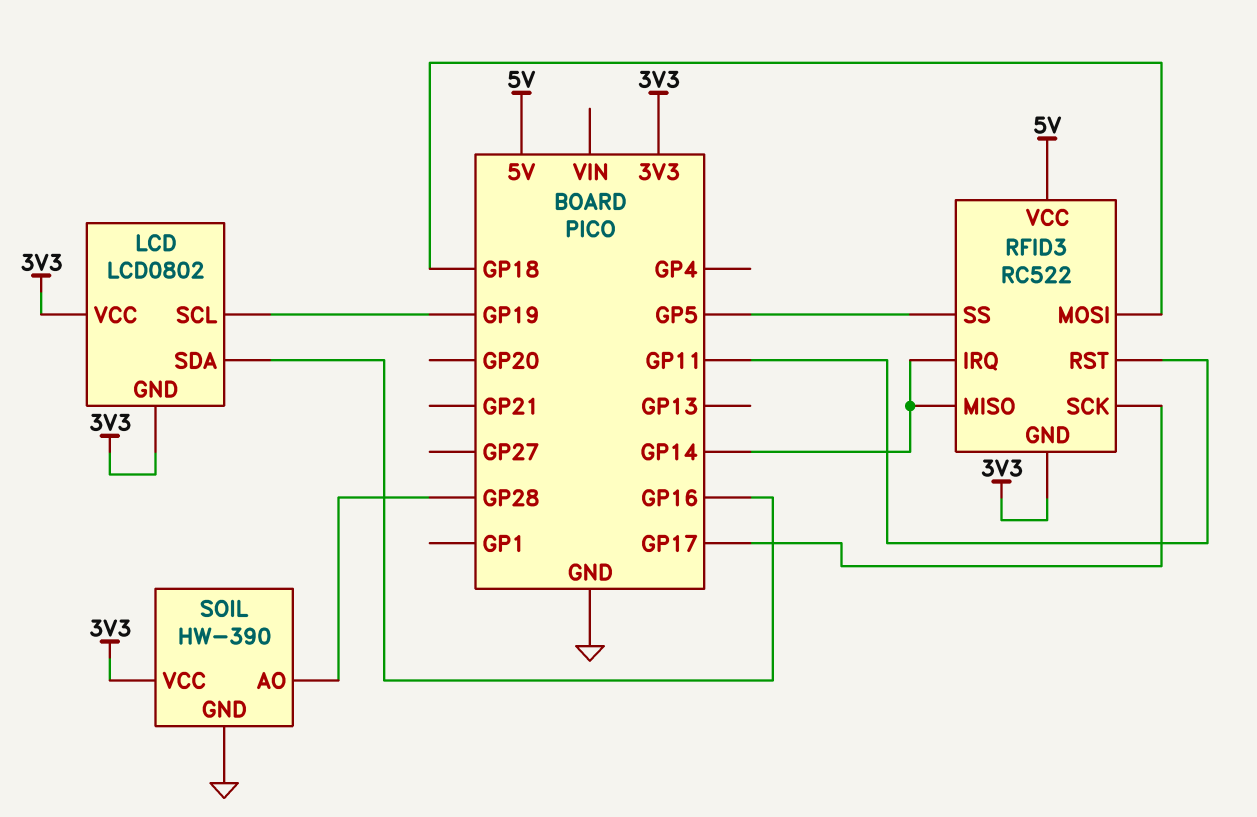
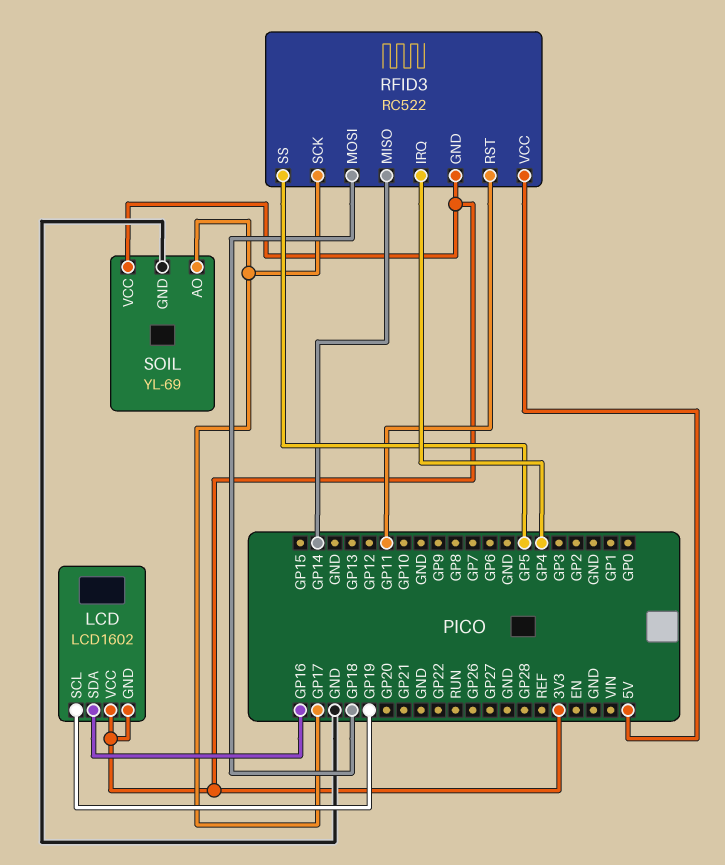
LCD: LCD0802 -> LCD1602
RFID3 pin IRQ: GP14 -> GP4
SOIL: HW-390 -> YL-69
SOIL pin AO: GP28 -> GP17

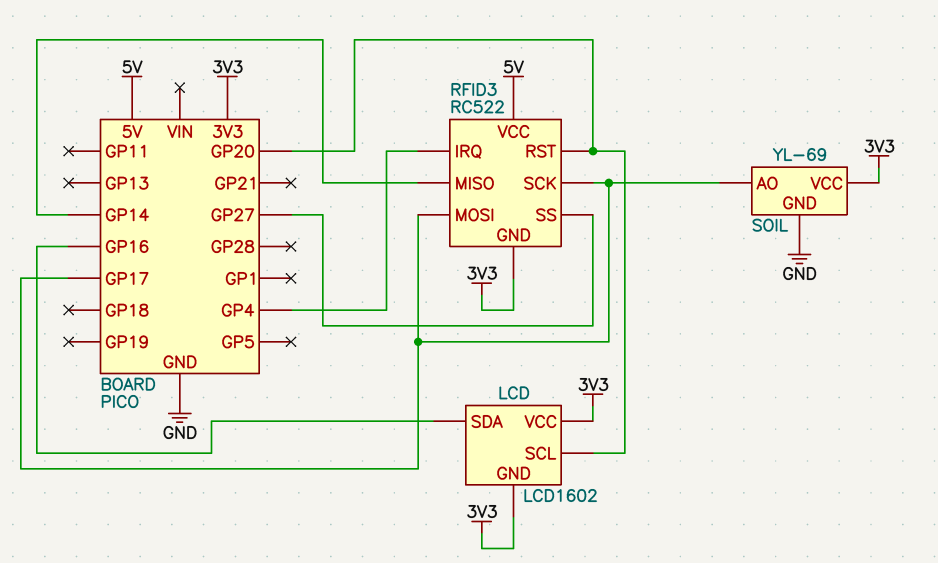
LCD pin SCL: GP19 -> GP20
RFID3 pin MOSI: GP18 -> GP17
RFID3 pin RST: GP11 -> GP20
RFID3 pin SS: GP5 -> GP27

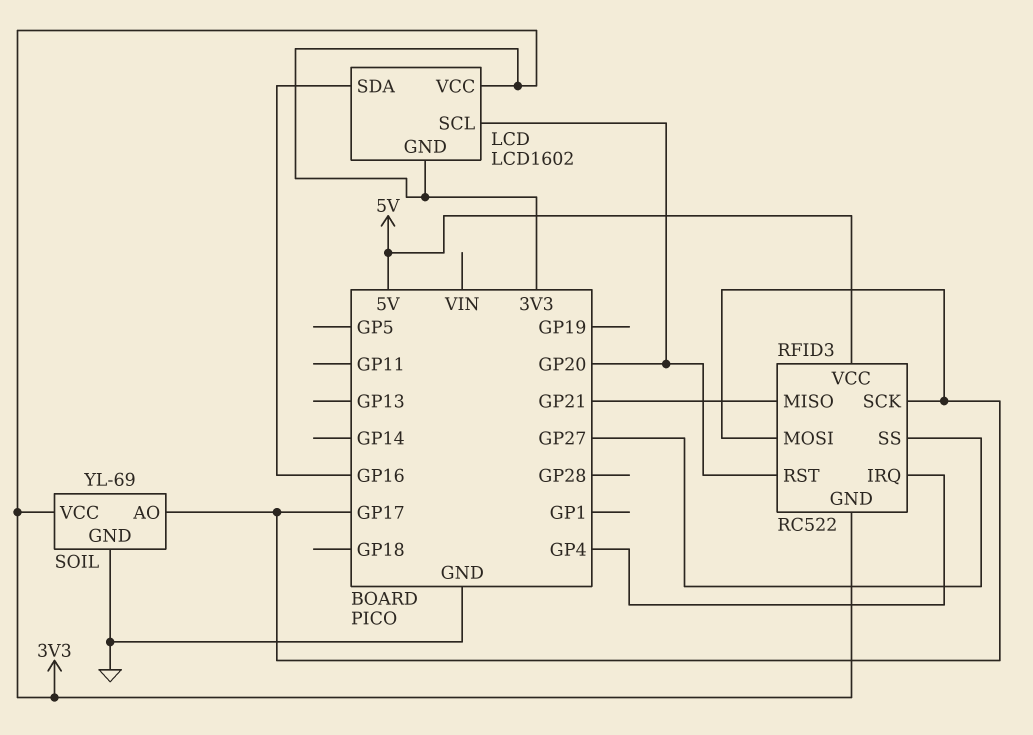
RFID3 pin MISO: GP14 -> GP21

